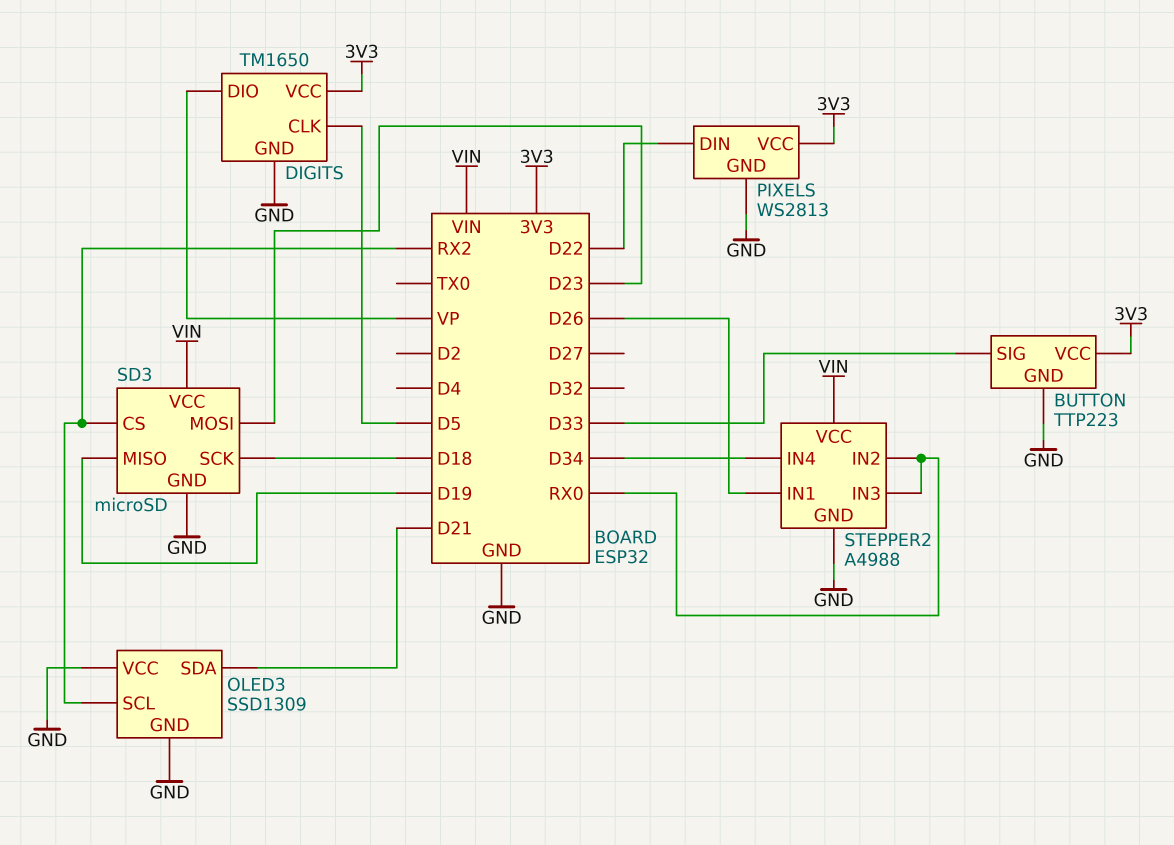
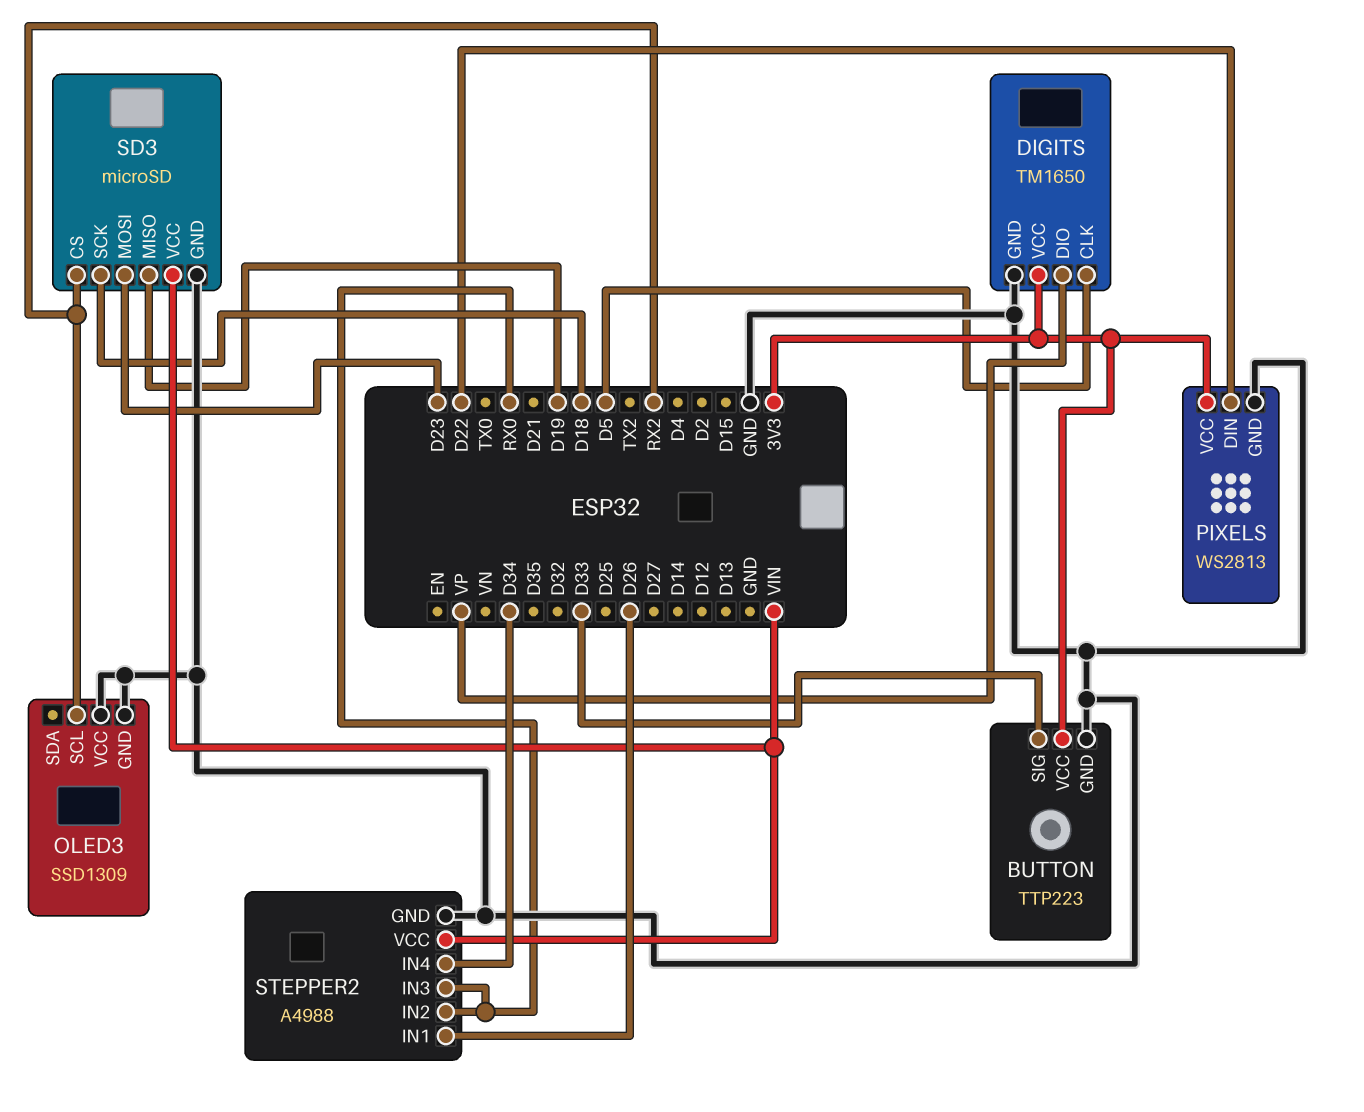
OLED3 pin SDA: D21 -> none

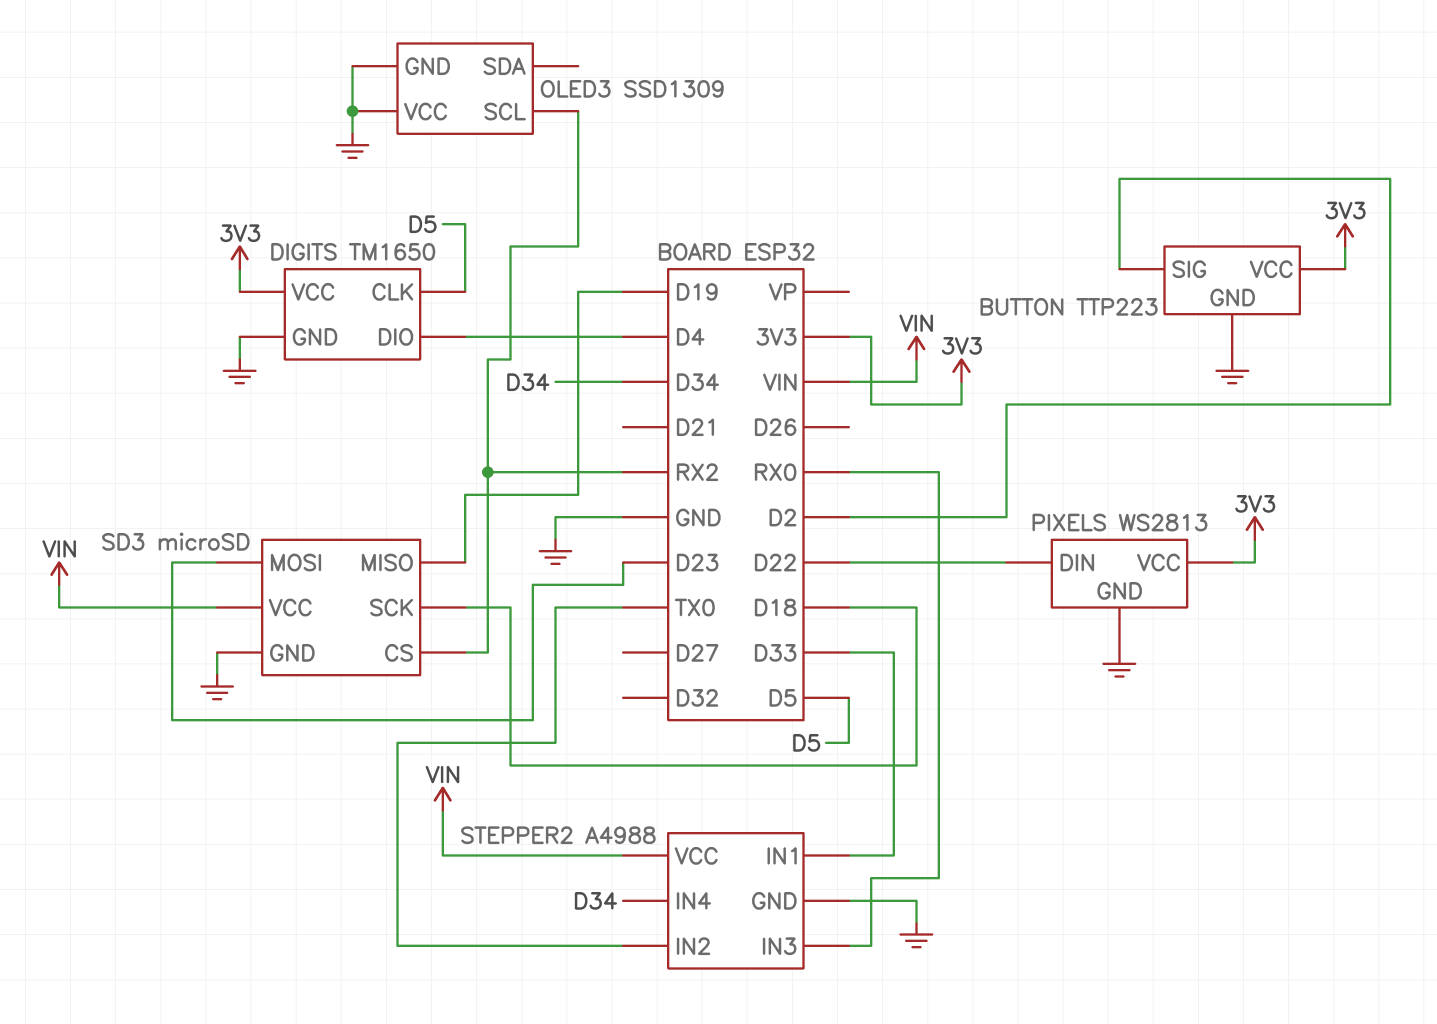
BUTTON pin SIG: D33 -> D2
DIGITS pin DIO: VP -> D4
STEPPER2 pin IN1: D26 -> D33
STEPPER2 pin IN2: RX0 -> TX0

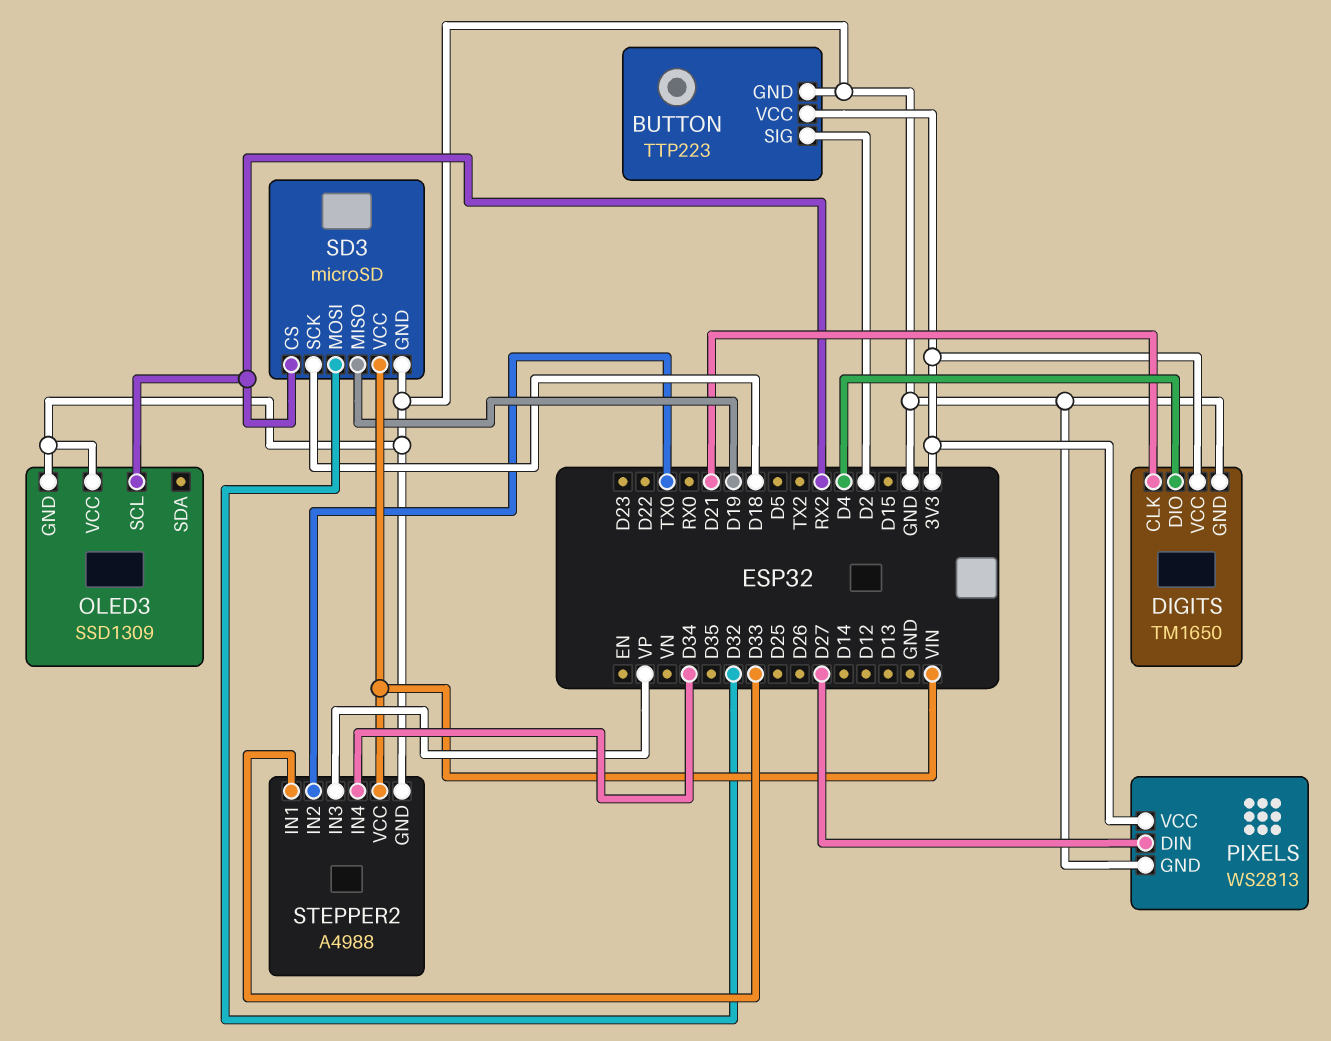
DIGITS pin CLK: D5 -> D21
PIXELS pin DIN: D22 -> D27
SD3 pin MOSI: D23 -> D32
STEPPER2 pin IN3: RX0 -> VP

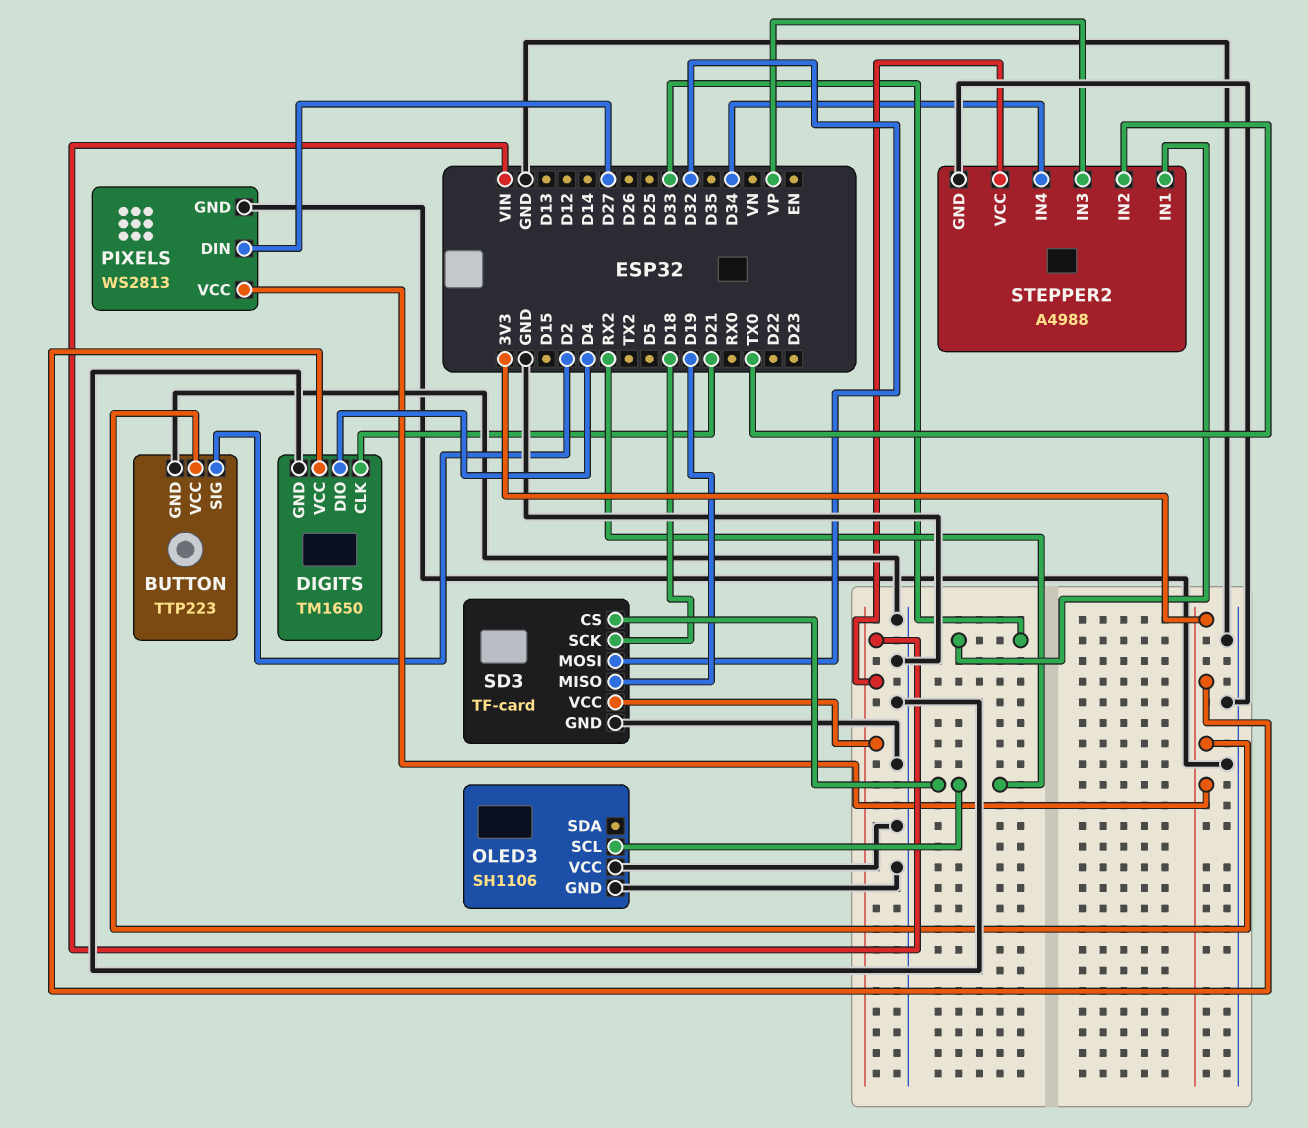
OLED3: SSD1309 -> SH1106
SD3: microSD -> TF-card

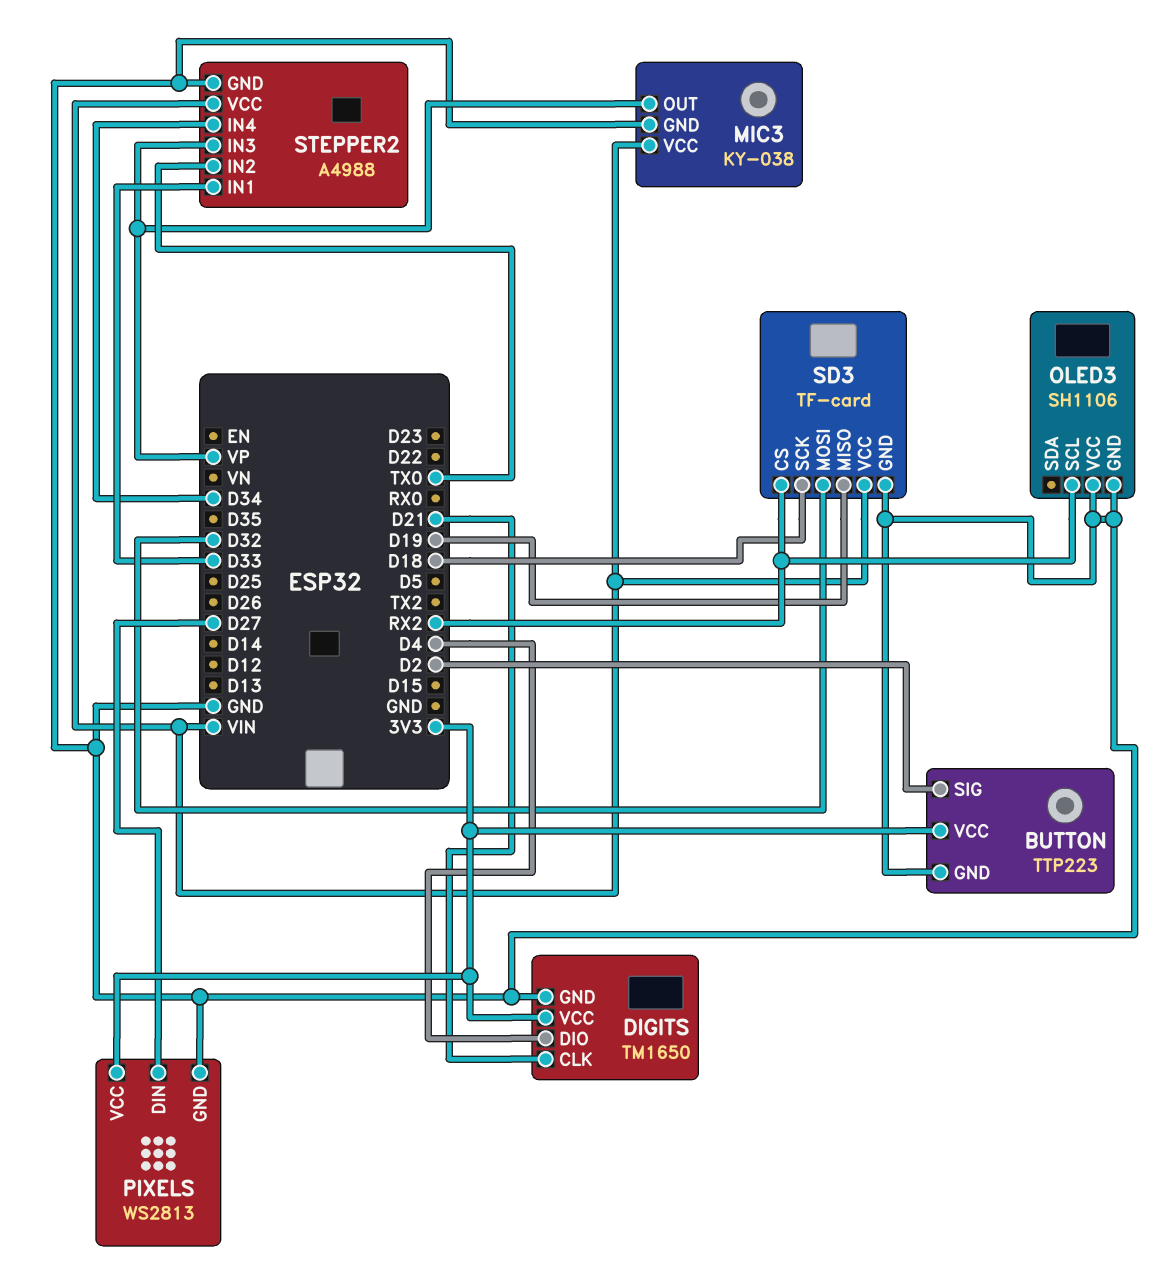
MIC3: none -> KY-038
MIC3 pin GND: none -> GND
MIC3 pin OUT: none -> VP
MIC3 pin VCC: none -> VIN

